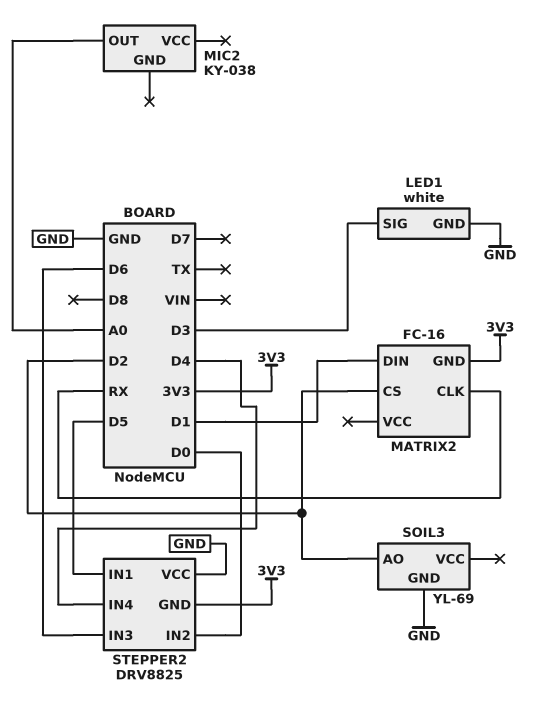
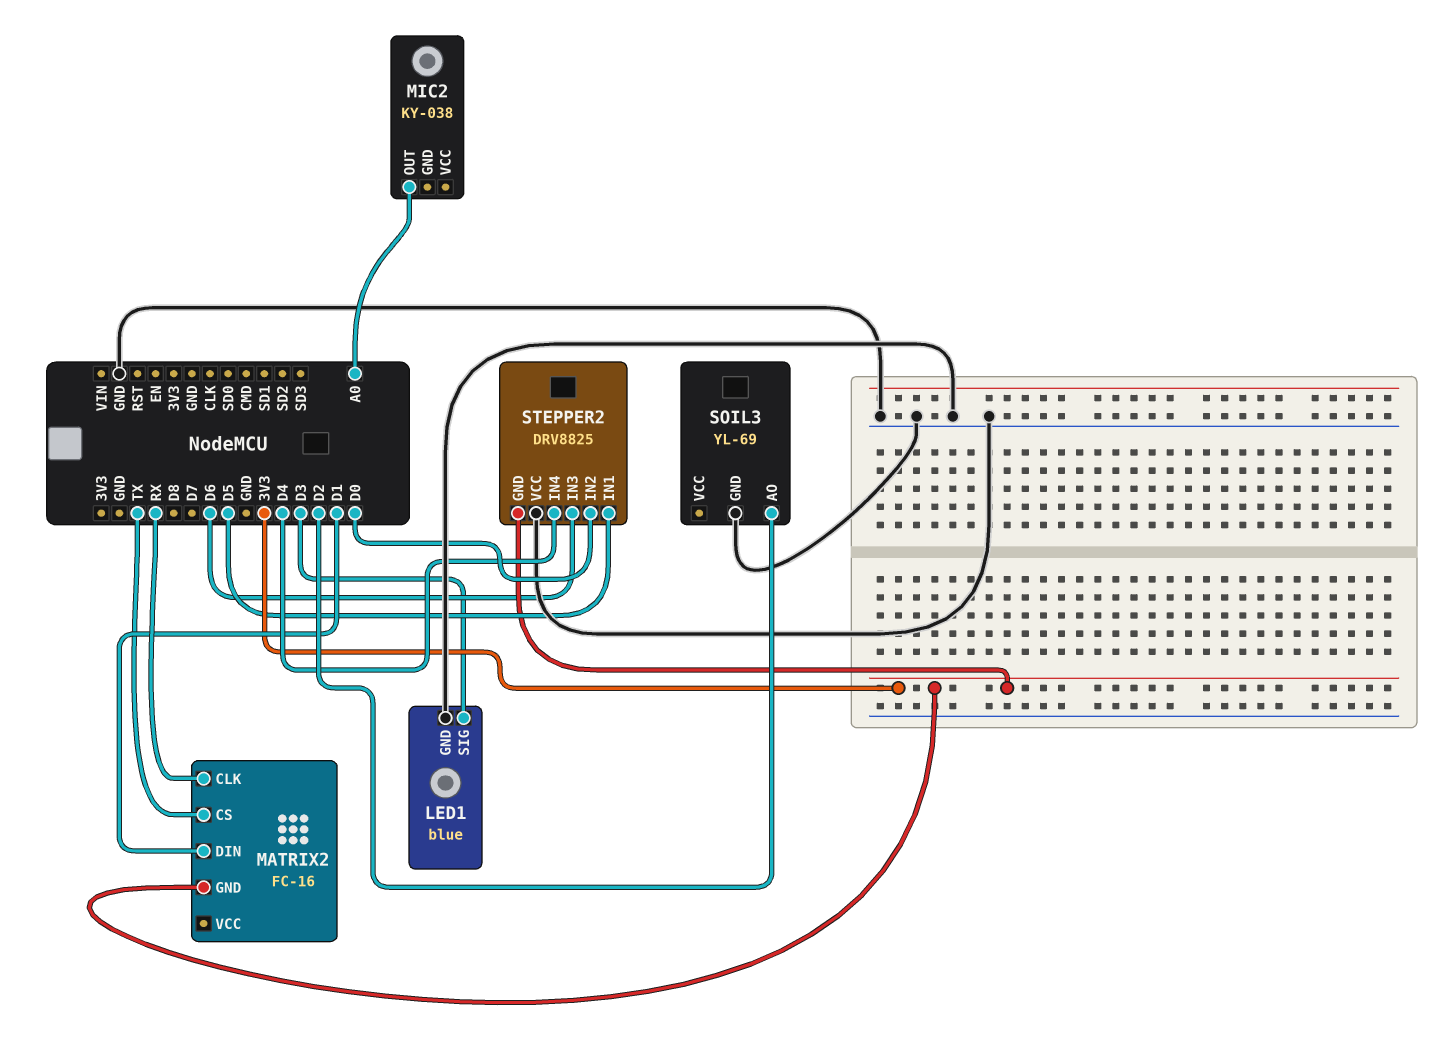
LED1: white -> blue
MATRIX2 pin CS: D2 -> TX

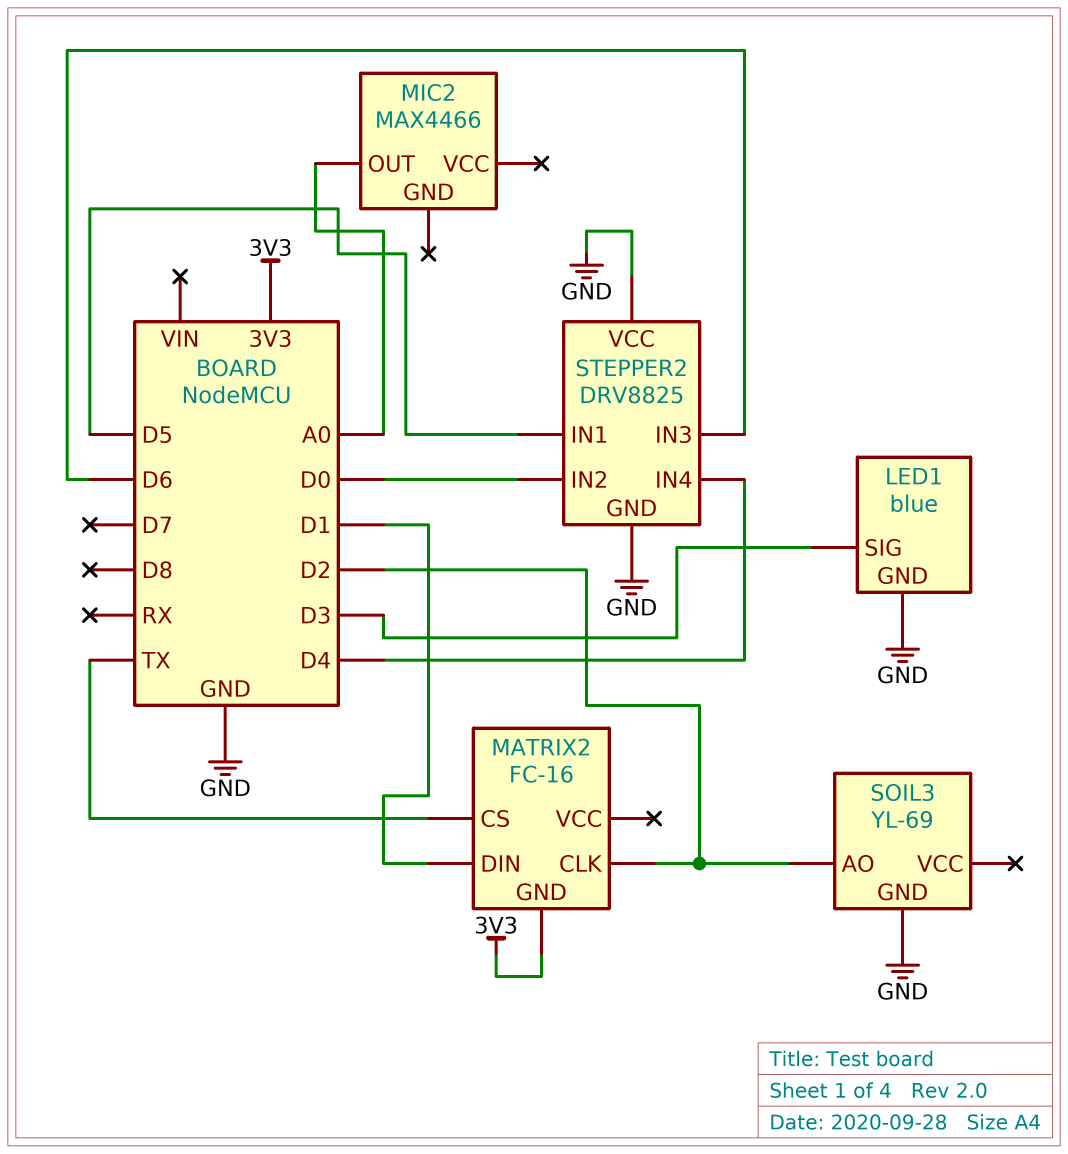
MATRIX2 pin CLK: RX -> D2
MIC2: KY-038 -> MAX4466
STEPPER2 pin GND: 3V3 -> GND

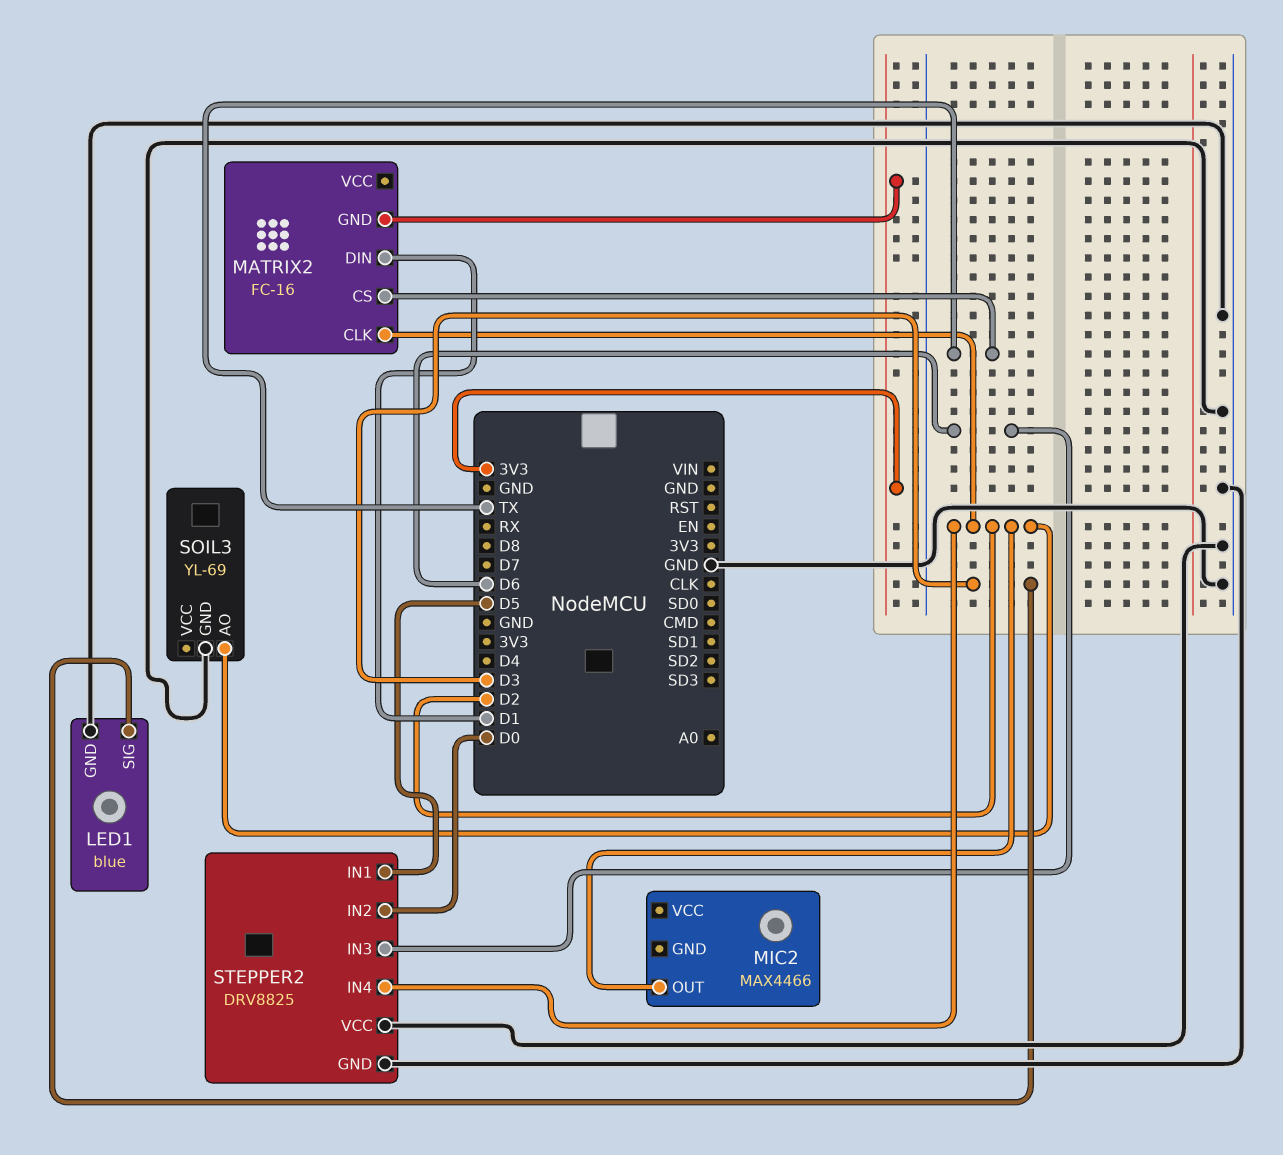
MIC2 pin OUT: A0 -> D2
STEPPER2 pin IN4: D4 -> D2

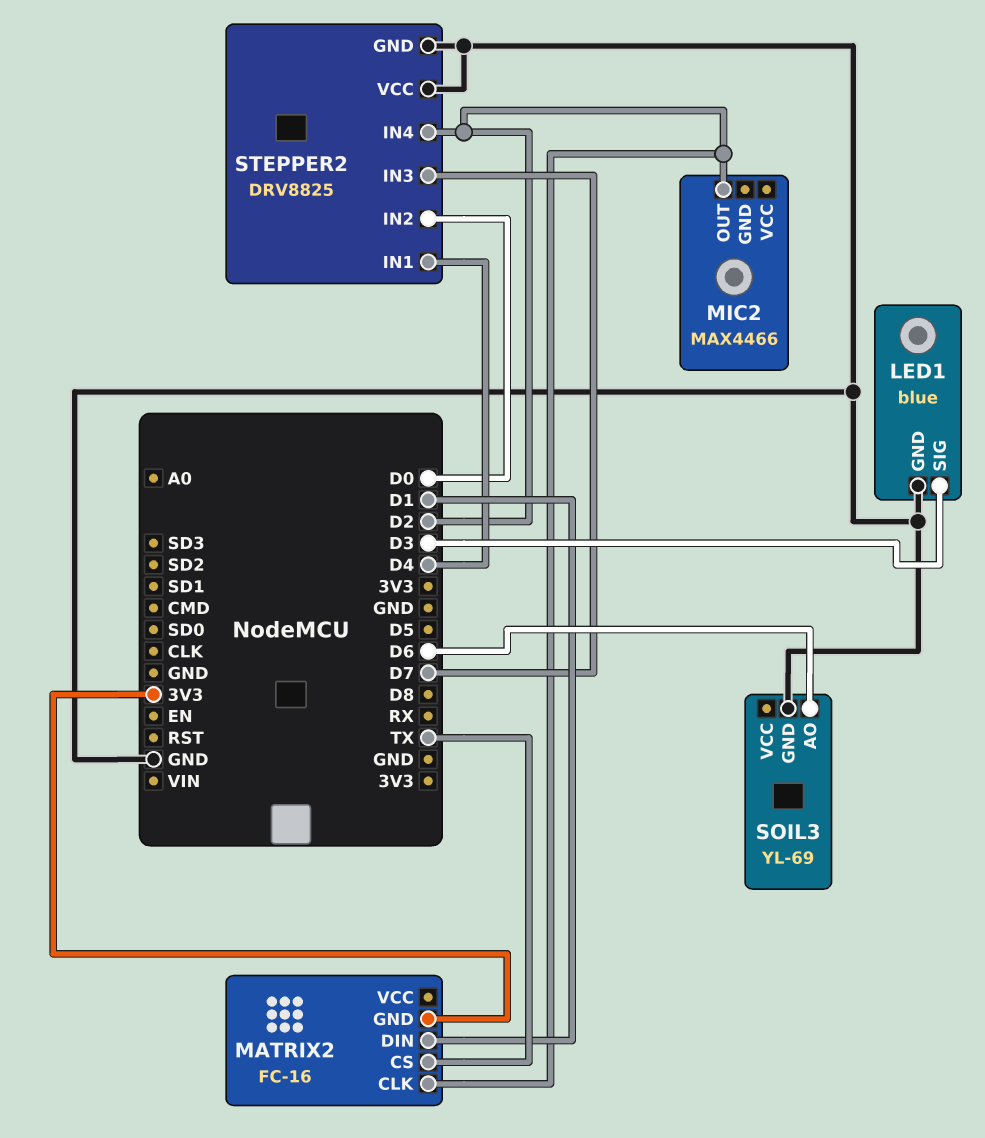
SOIL3 pin AO: D2 -> D6
STEPPER2 pin IN1: D5 -> D4
STEPPER2 pin IN3: D6 -> D7

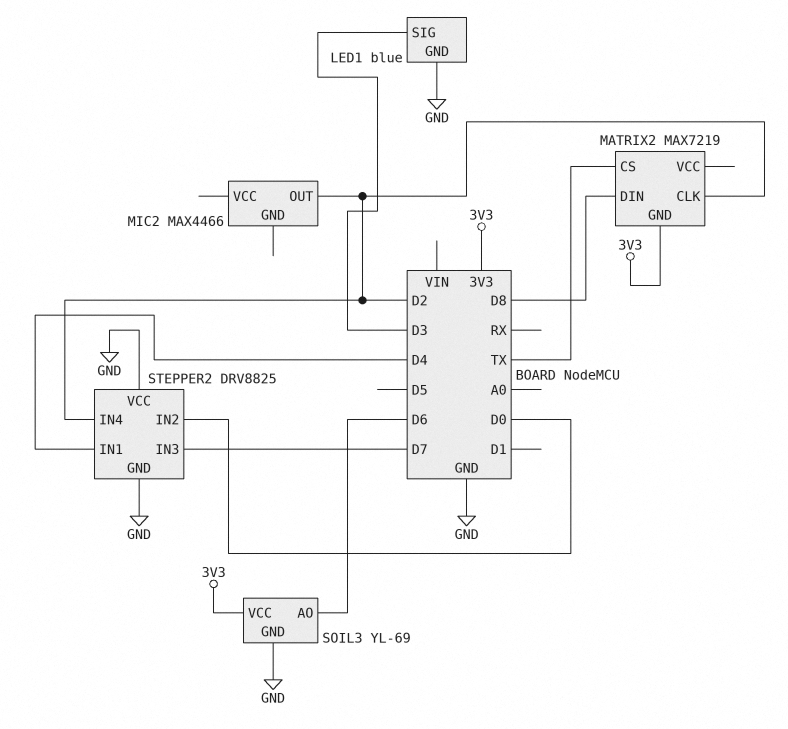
MATRIX2: FC-16 -> MAX7219
MATRIX2 pin DIN: D1 -> D8
SOIL3 pin VCC: none -> 3V3

